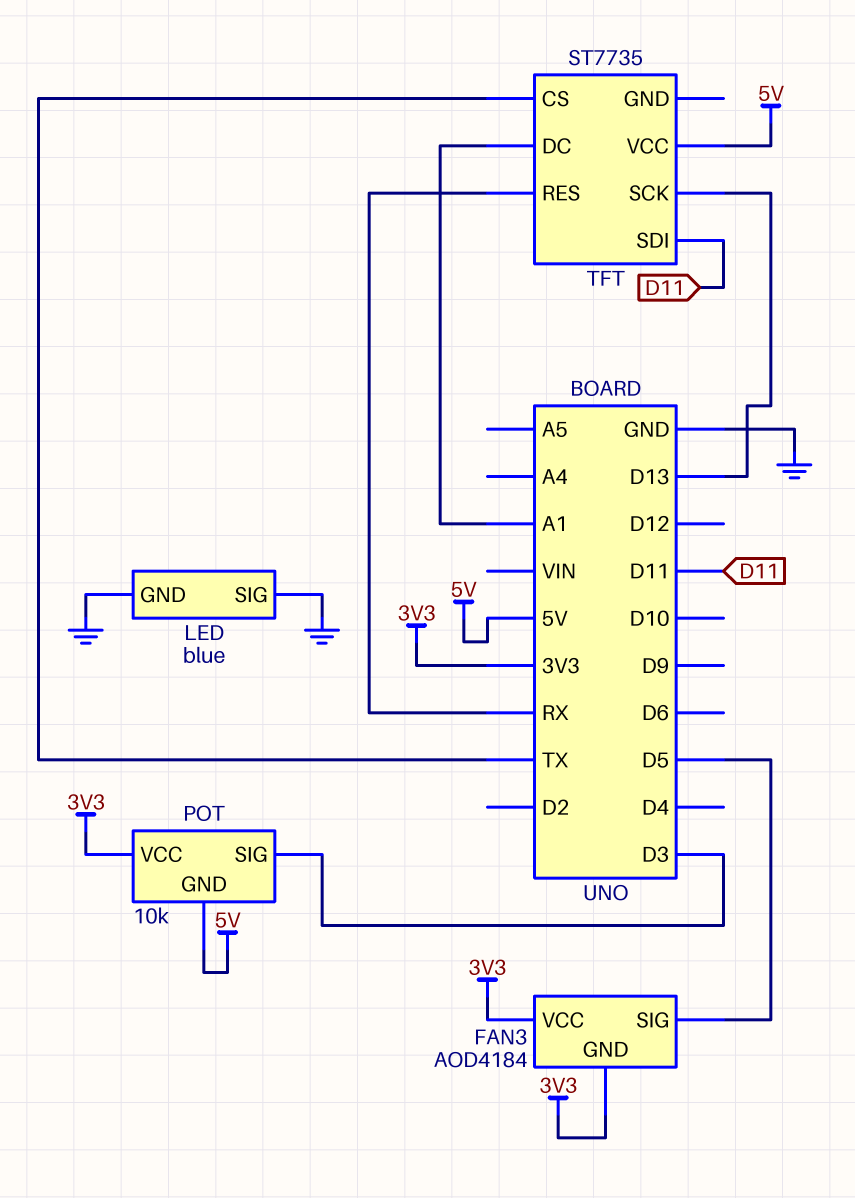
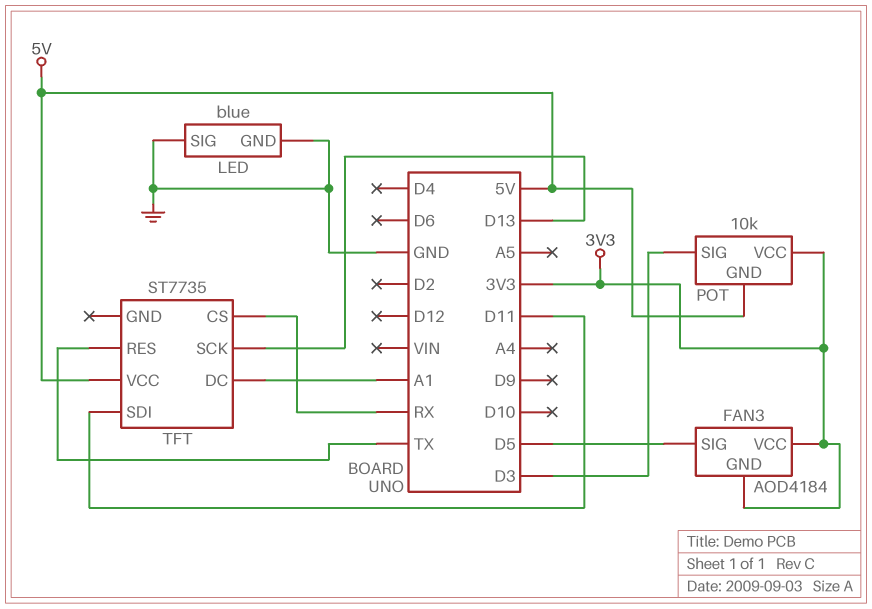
TFT pin CS: TX -> RX
TFT pin RES: RX -> TX

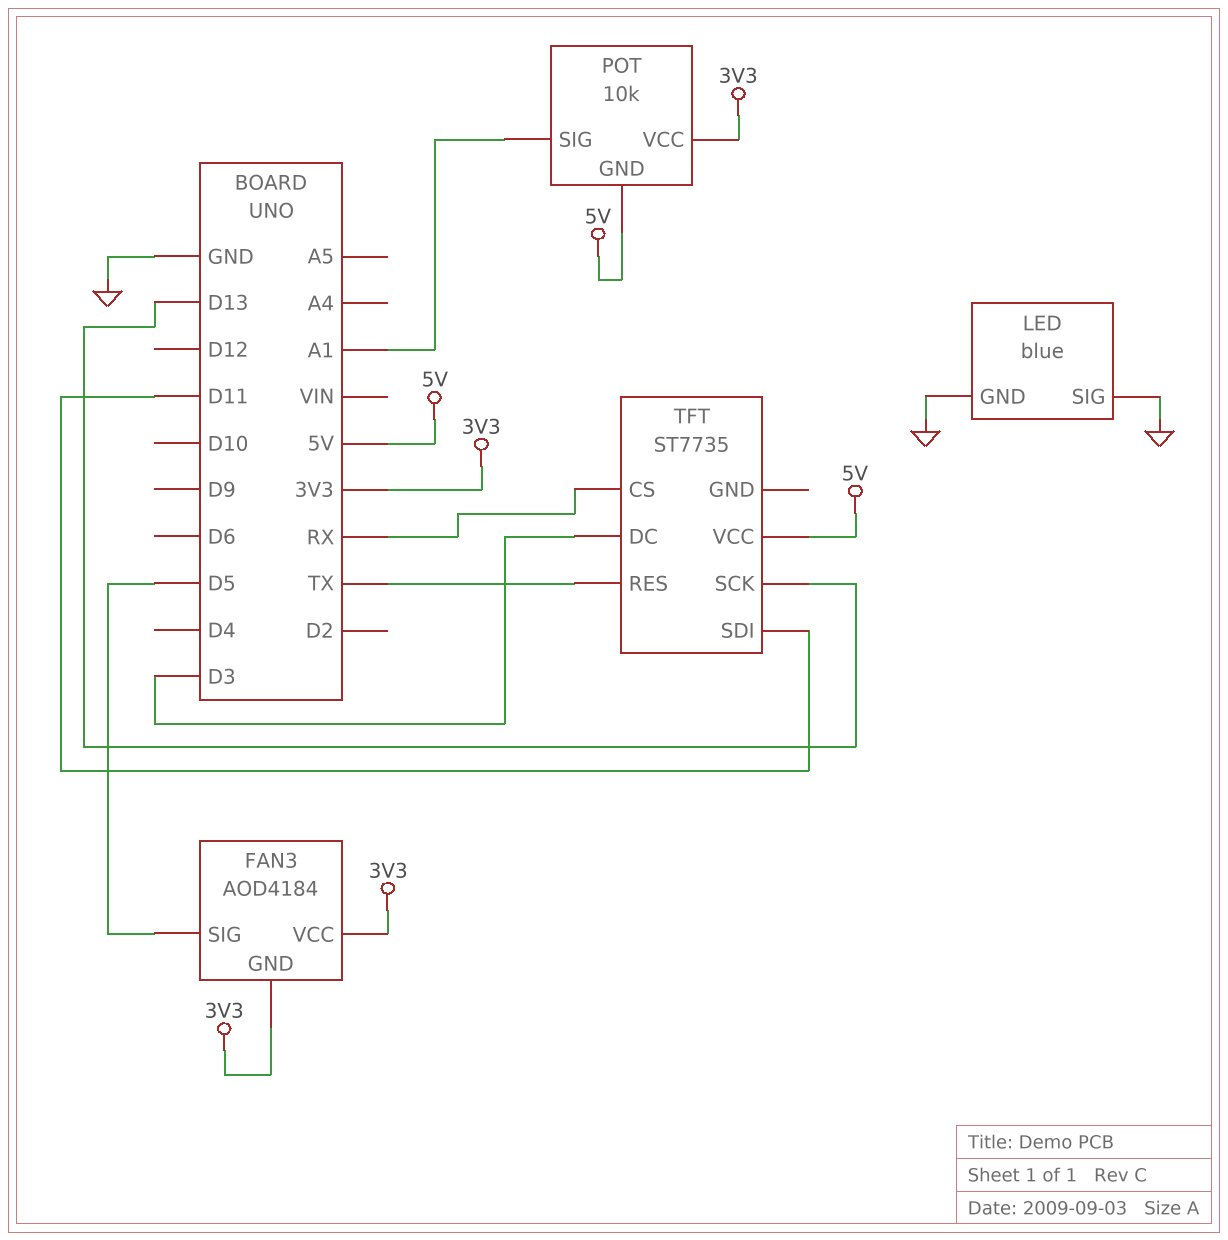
POT pin SIG: D3 -> A1
TFT pin DC: A1 -> D3

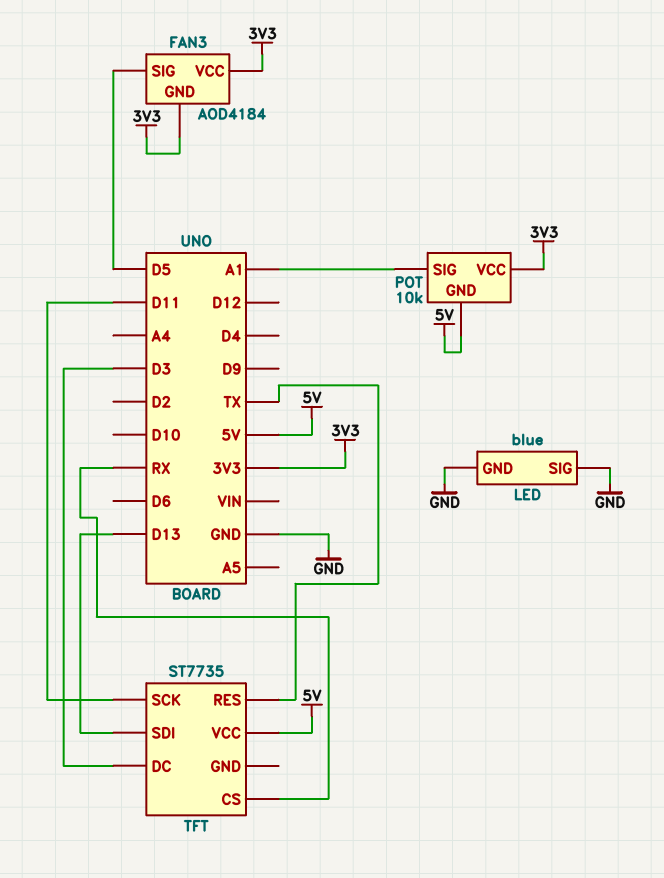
TFT pin SCK: D13 -> D11
TFT pin SDI: D11 -> D13

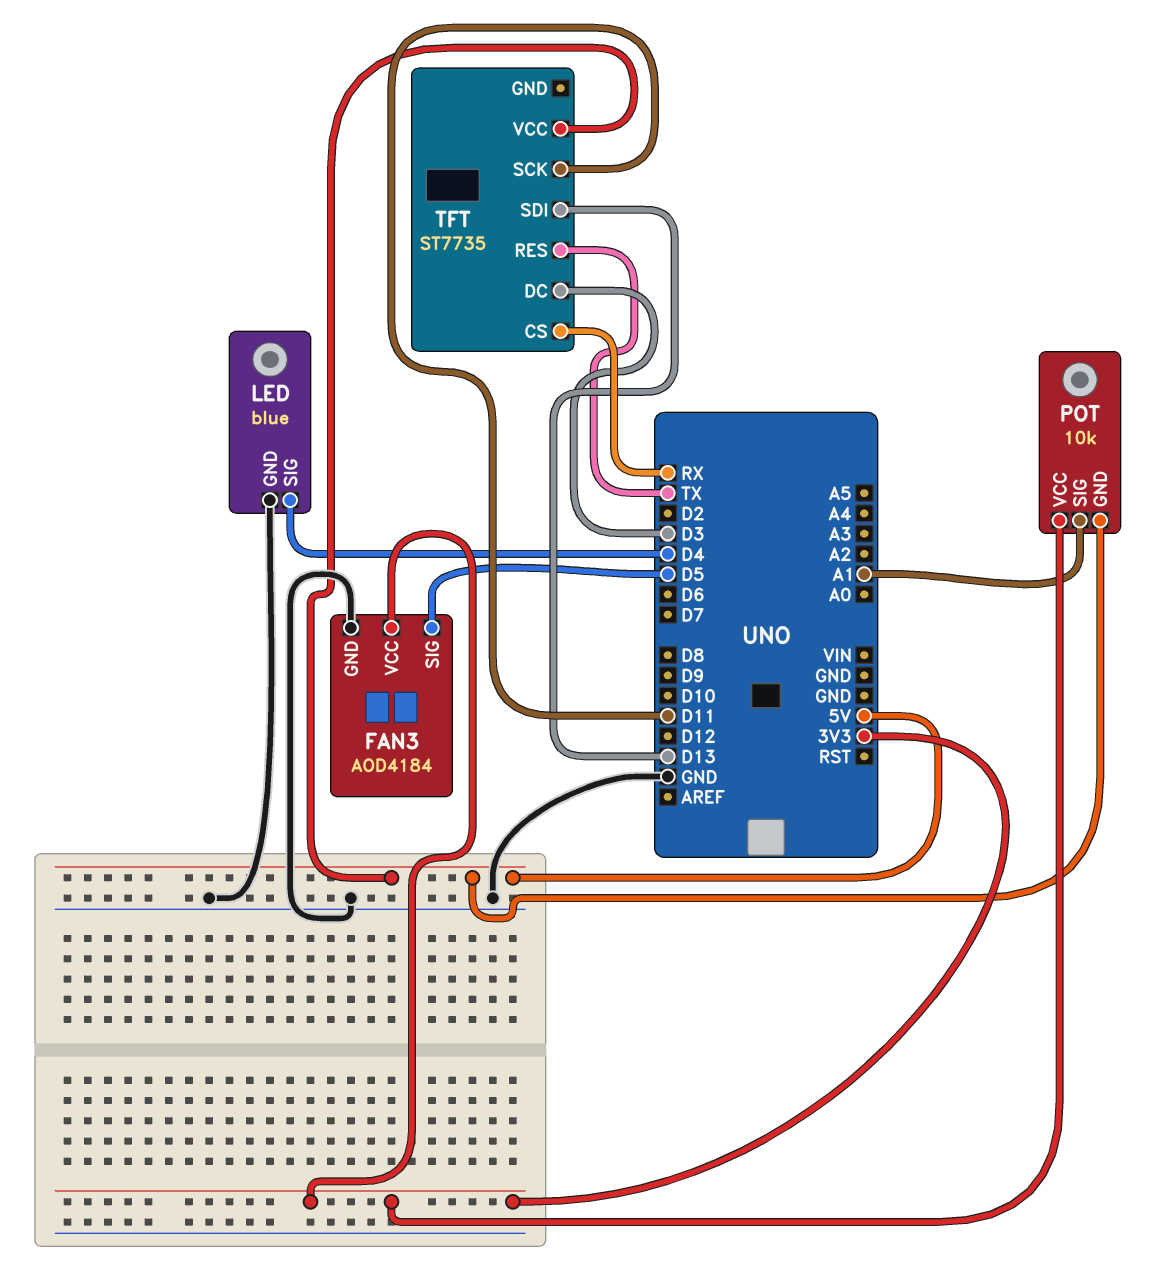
FAN3 pin GND: 3V3 -> GND
LED pin SIG: GND -> D4

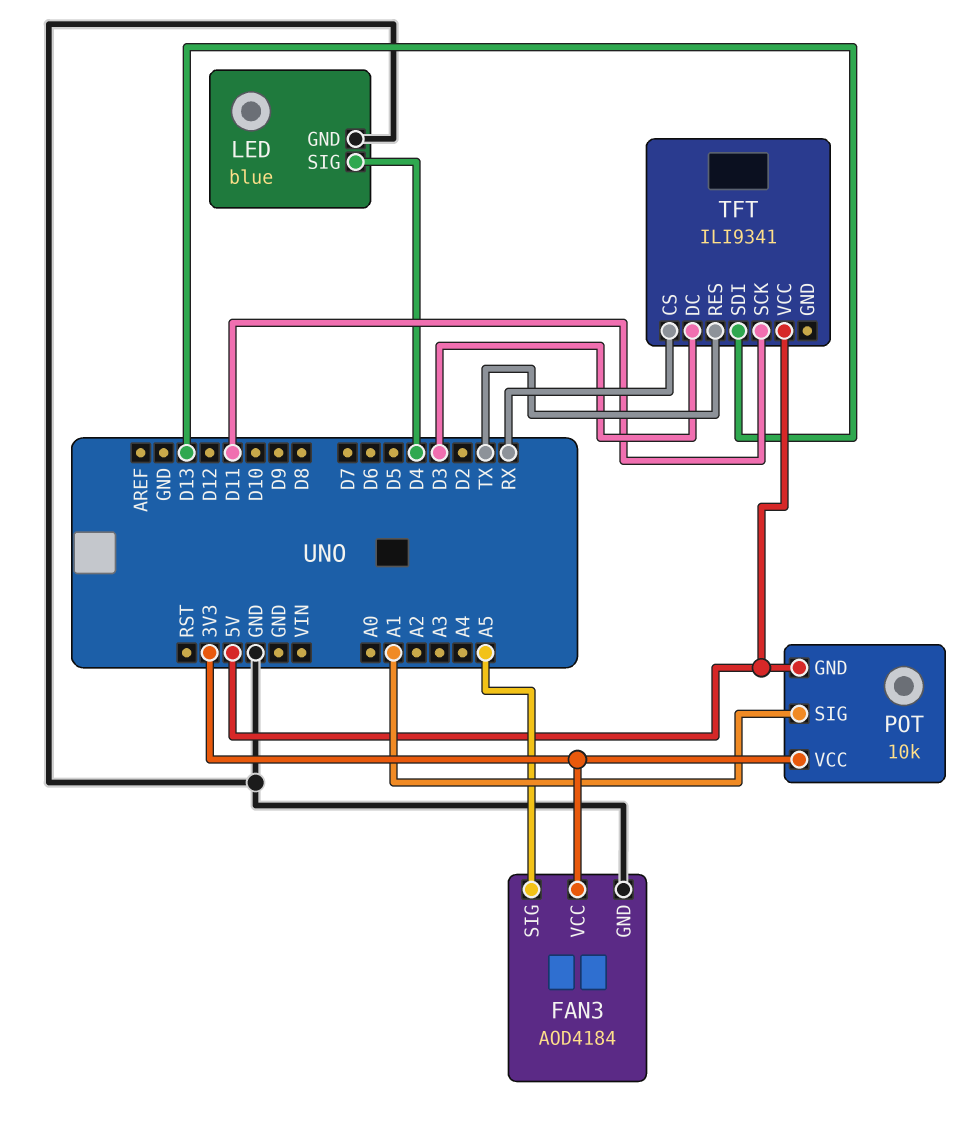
FAN3 pin SIG: D5 -> A5
TFT: ST7735 -> ILI9341

